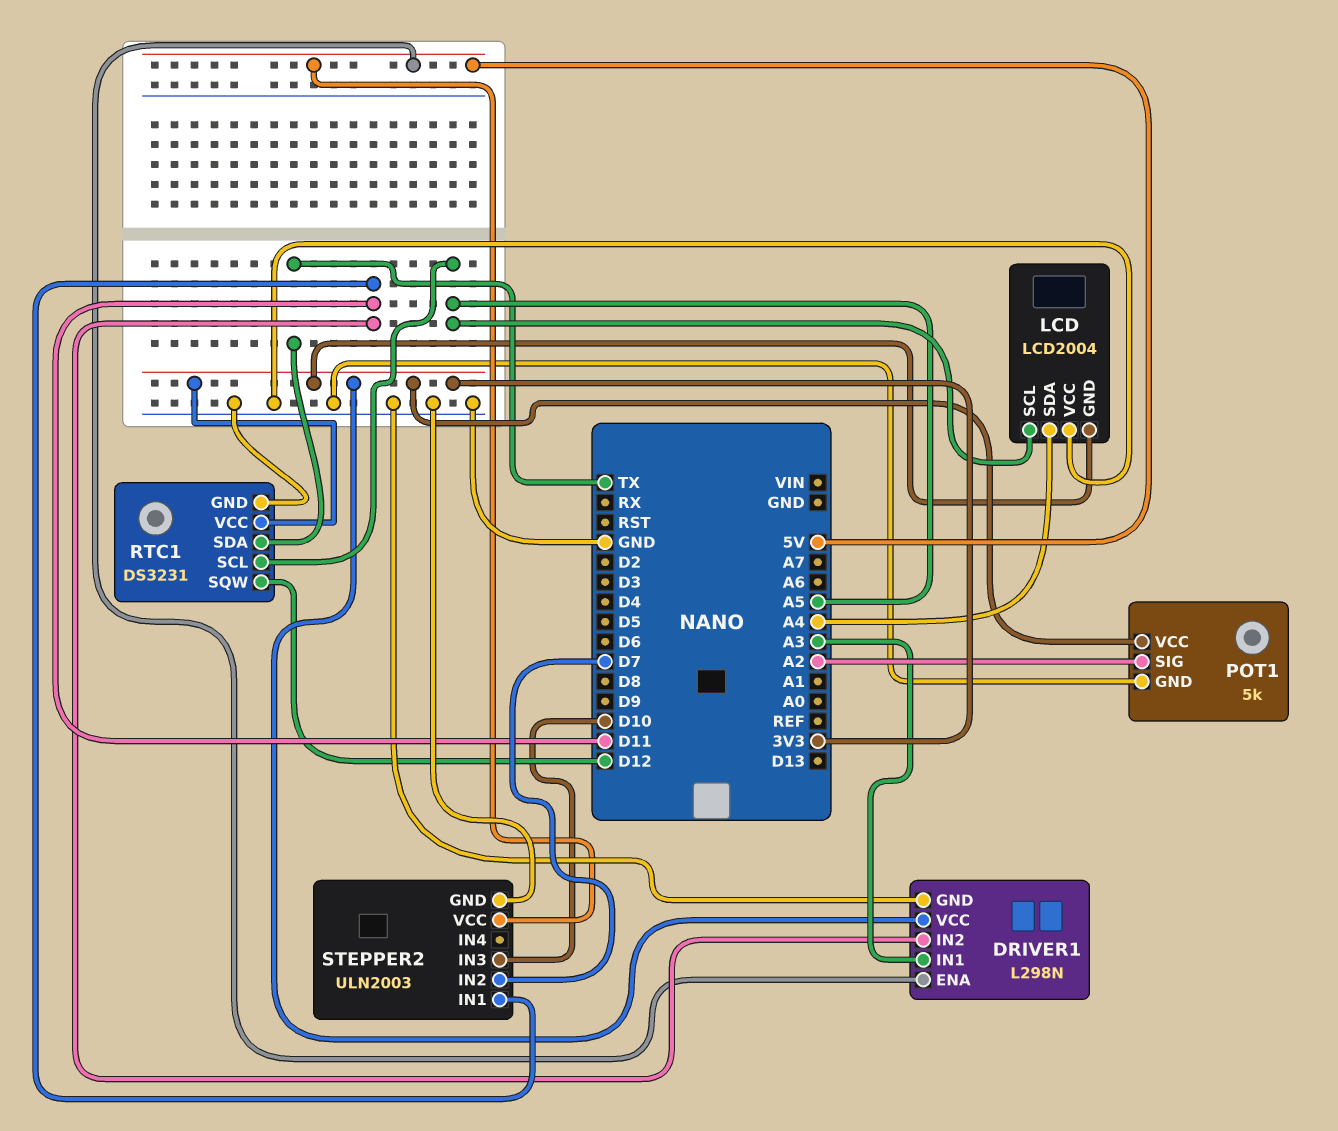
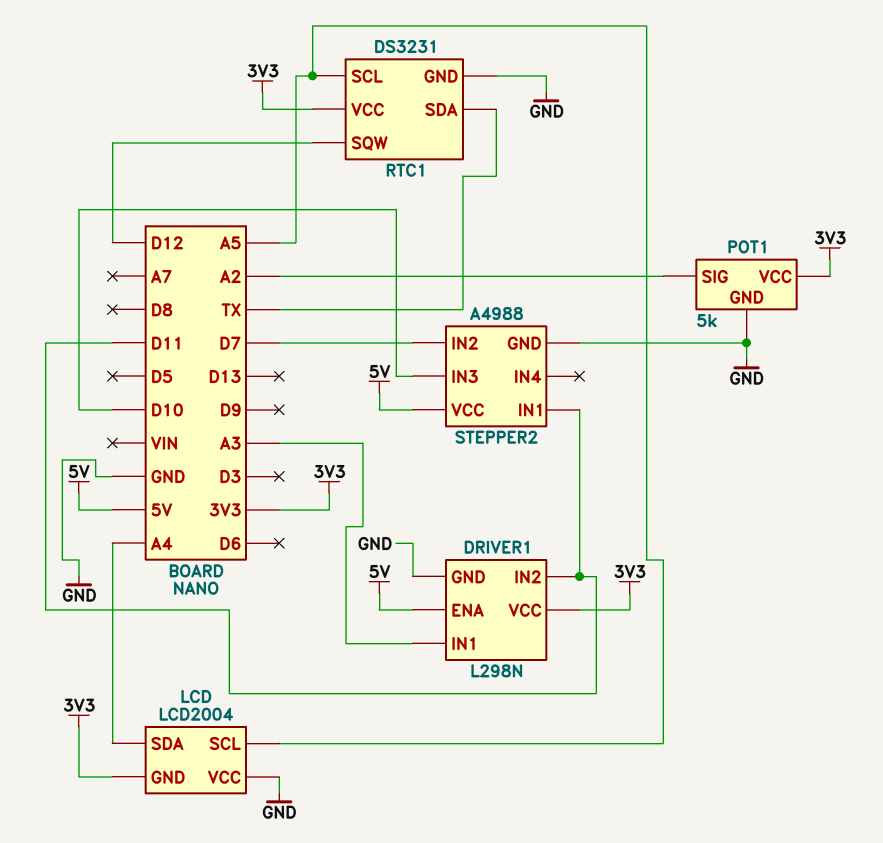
STEPPER2: ULN2003 -> A4988

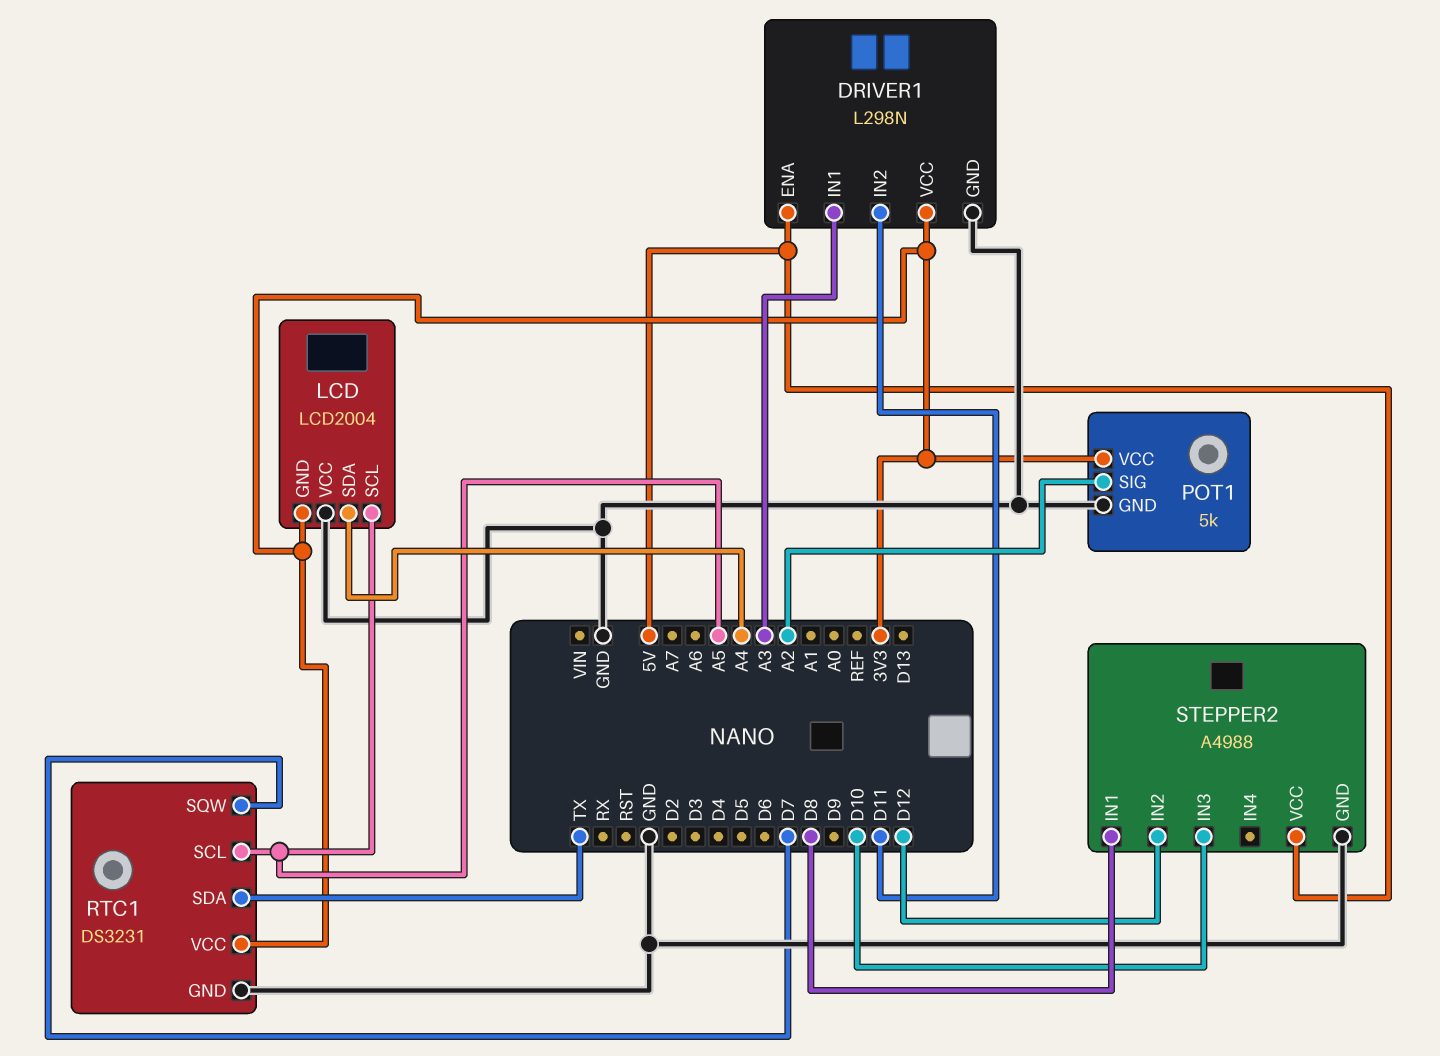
RTC1 pin SQW: D12 -> D7
STEPPER2 pin IN1: D11 -> D8
STEPPER2 pin IN2: D7 -> D12

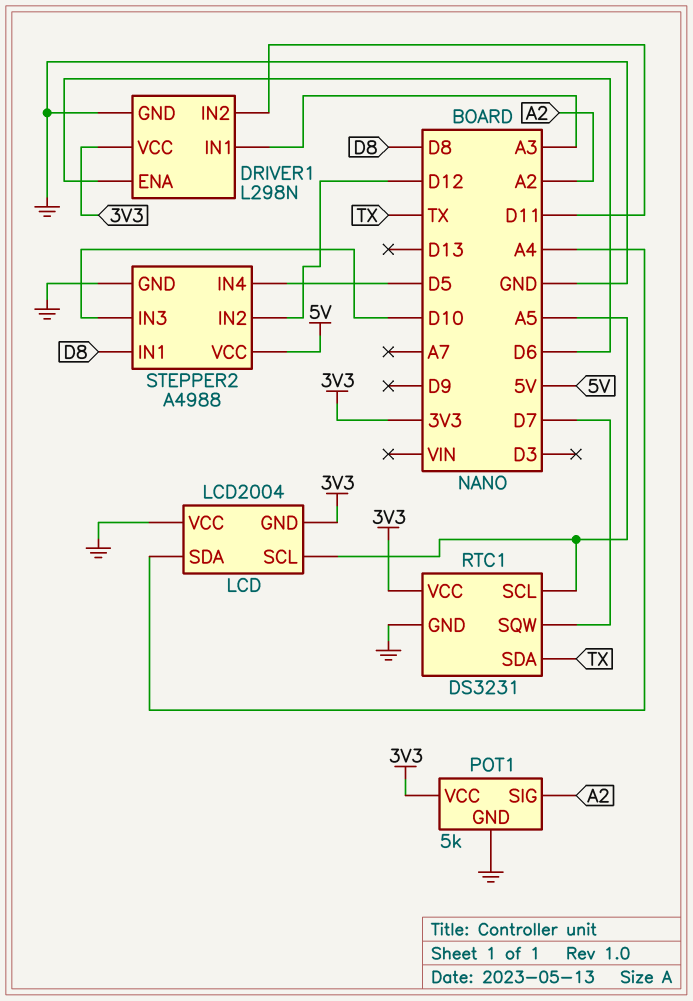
DRIVER1 pin ENA: 5V -> D6
STEPPER2 pin IN4: none -> D5

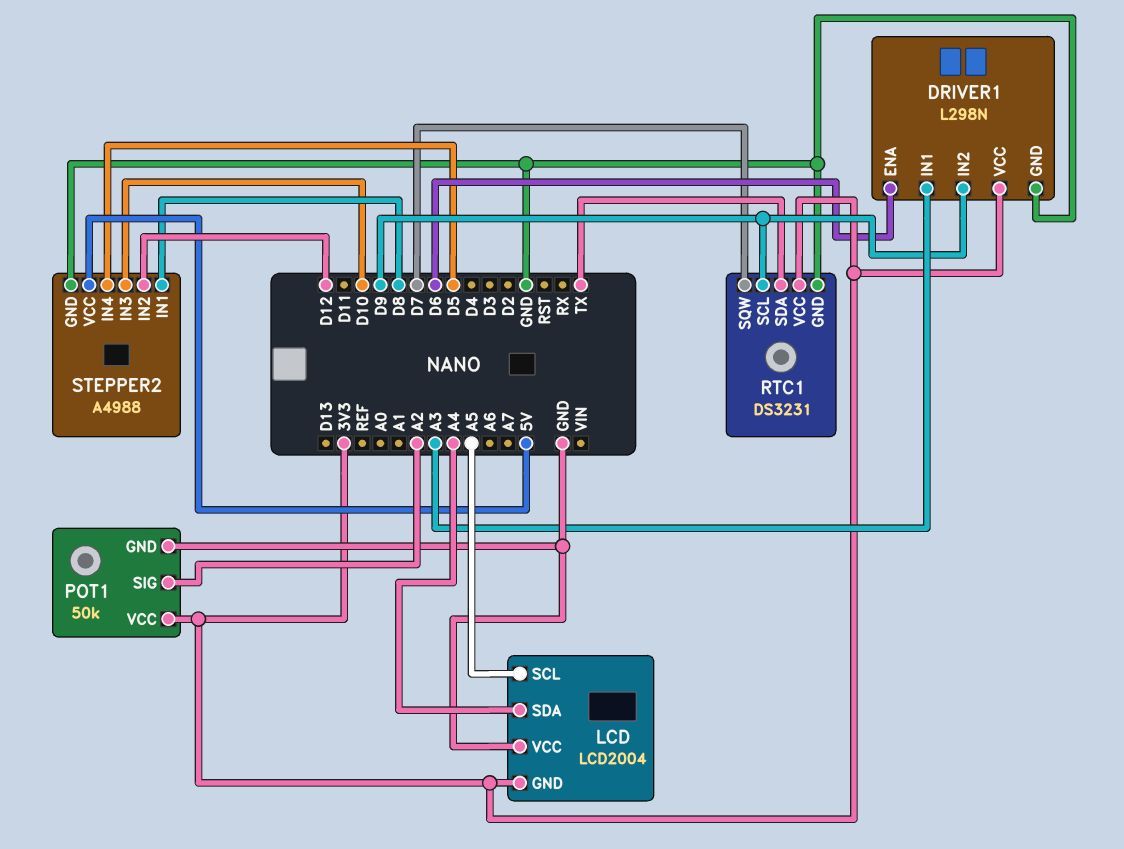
DRIVER1 pin IN2: D11 -> D9
POT1: 5k -> 50k
RTC1 pin SCL: A5 -> D9

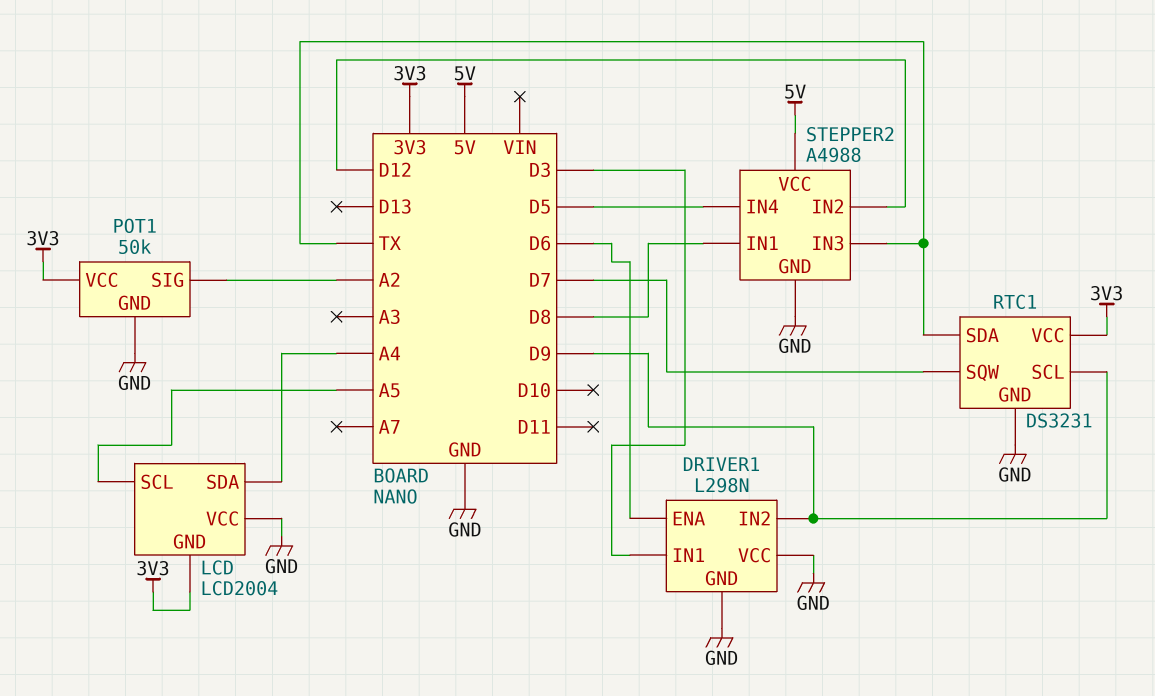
DRIVER1 pin IN1: A3 -> D3
DRIVER1 pin VCC: 3V3 -> GND
STEPPER2 pin IN3: D10 -> TX

